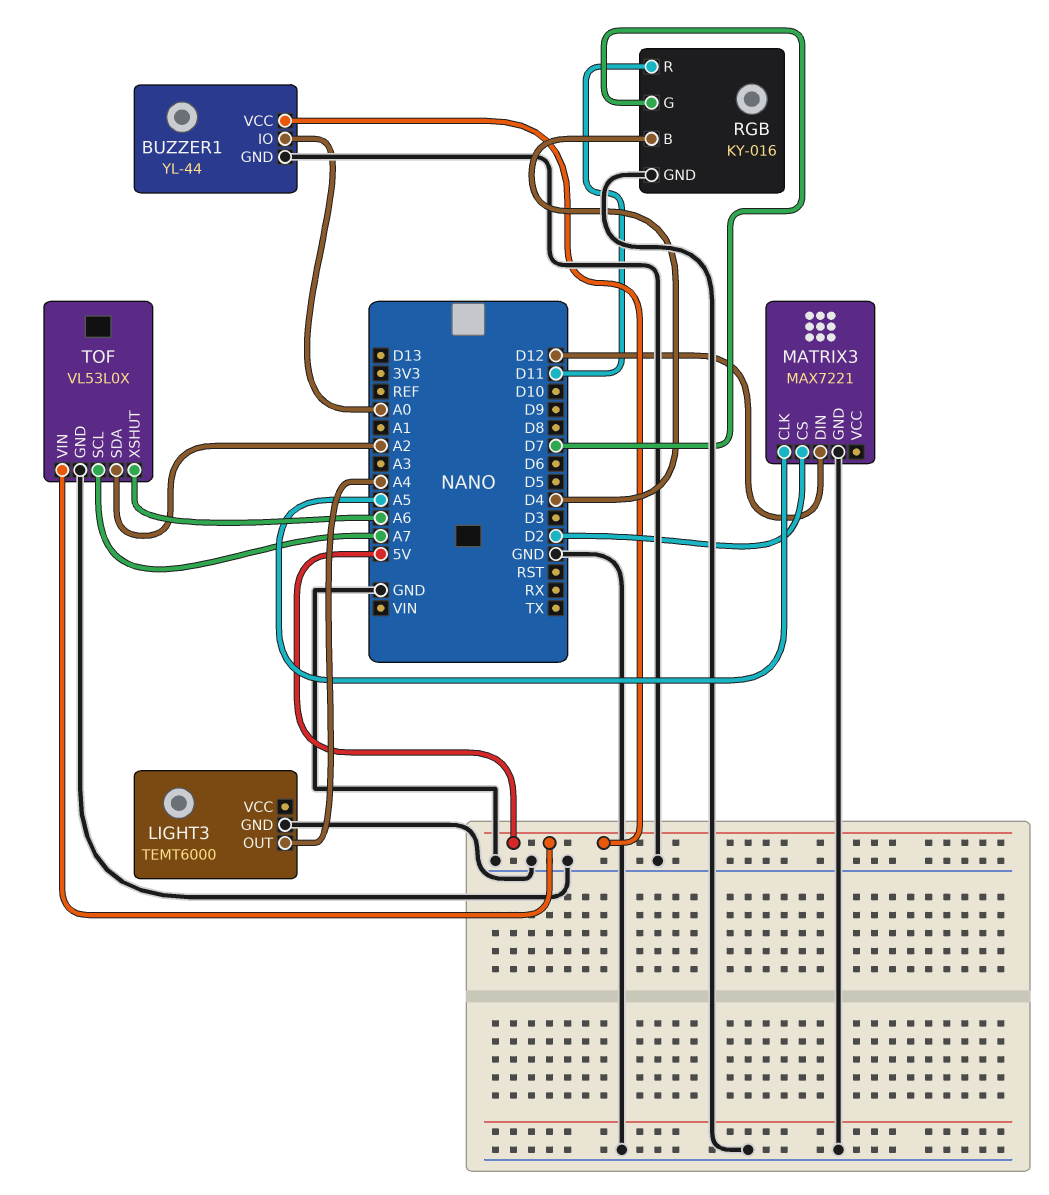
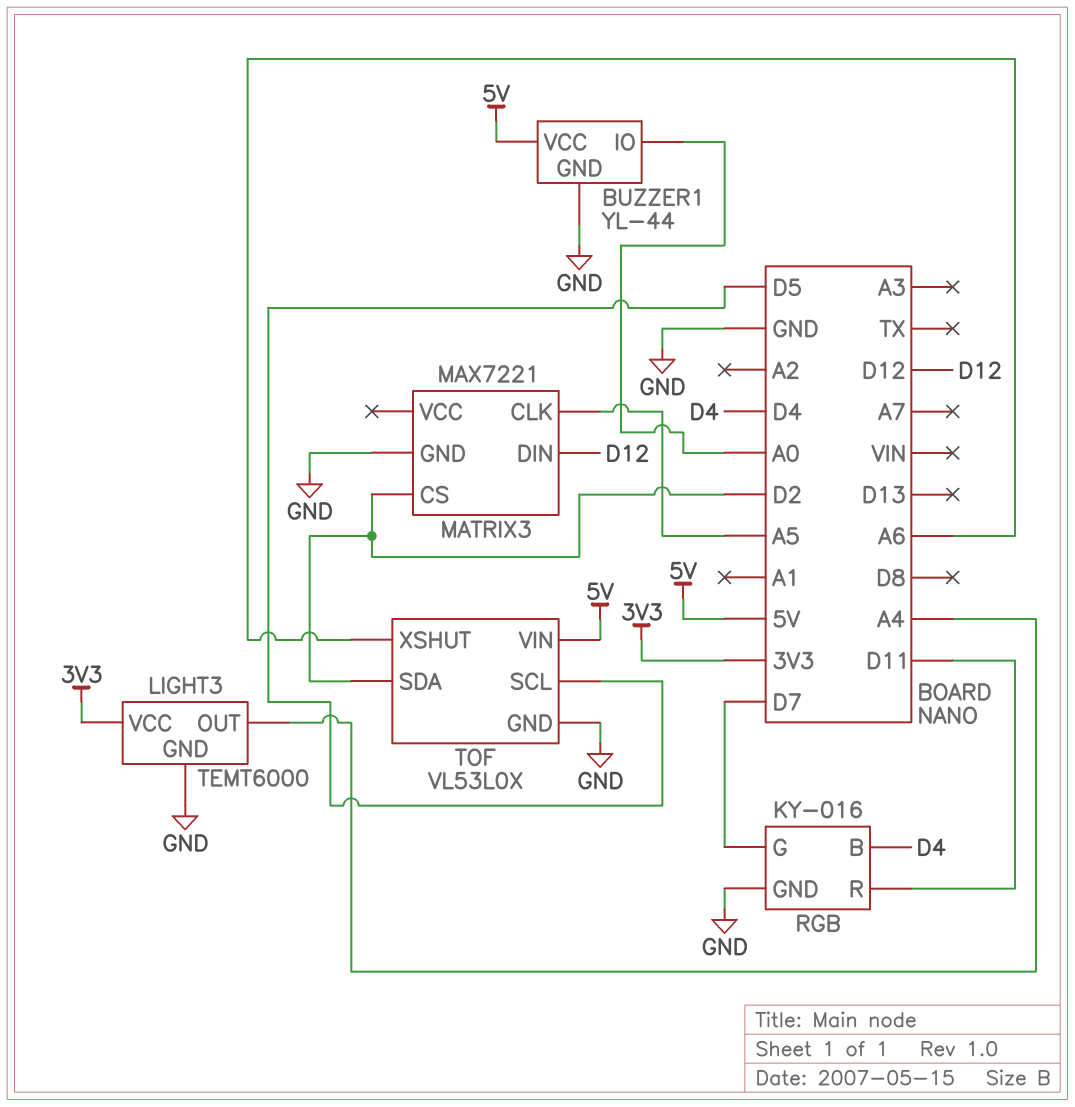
LIGHT3 pin VCC: none -> 3V3
TOF pin SCL: A7 -> D5
TOF pin SDA: A2 -> D2

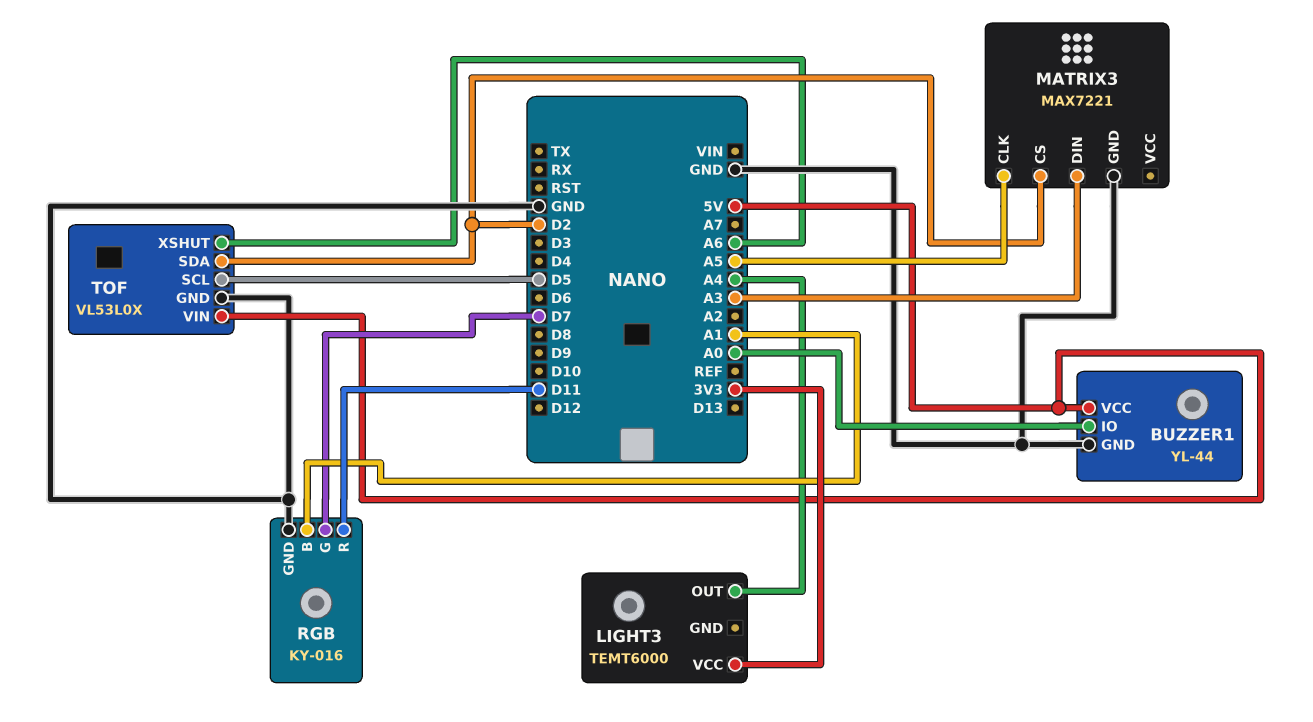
LIGHT3 pin GND: GND -> none
MATRIX3 pin DIN: D12 -> A3
RGB pin B: D4 -> A1

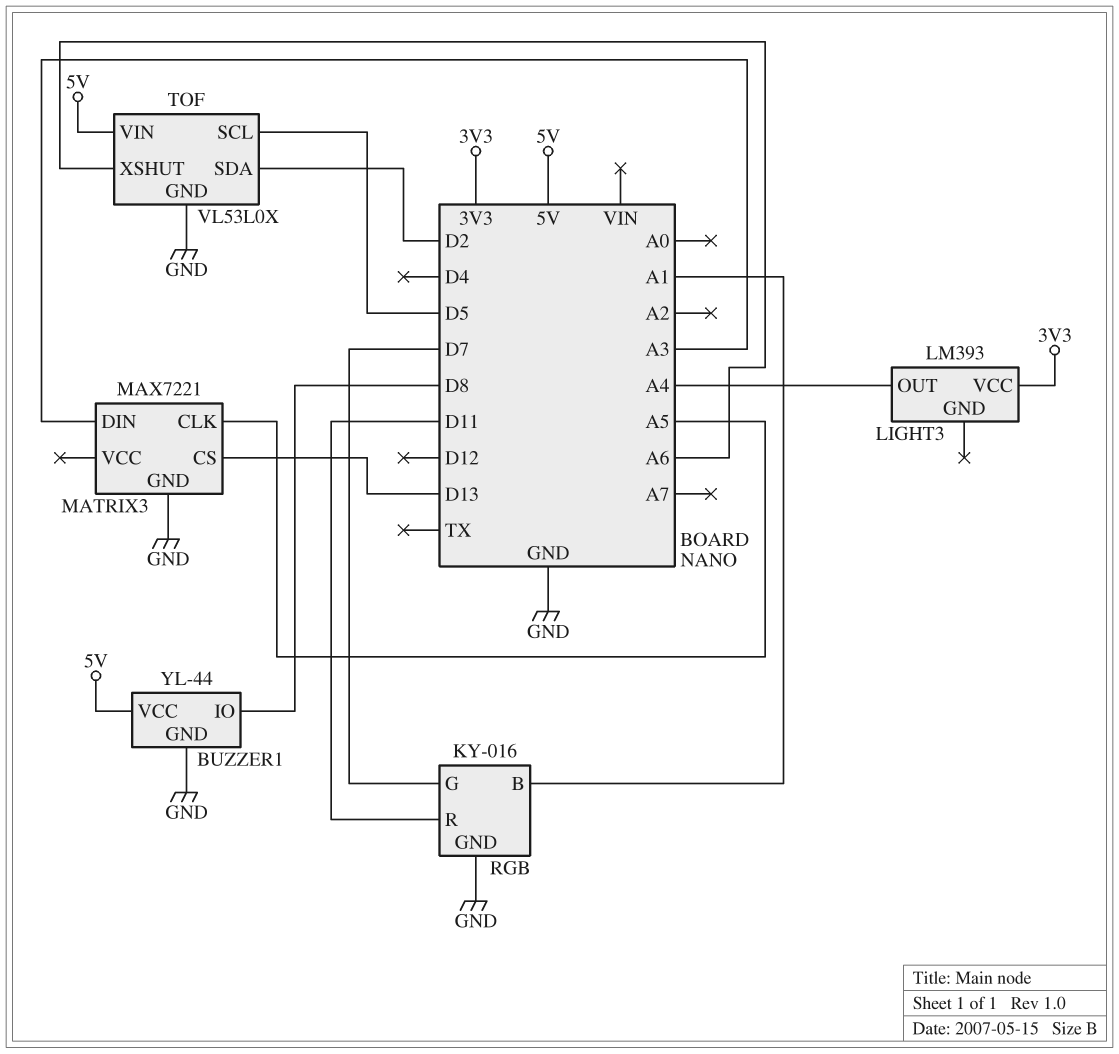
BUZZER1 pin IO: A0 -> D8
LIGHT3: TEMT6000 -> LM393
MATRIX3 pin CS: D2 -> D13

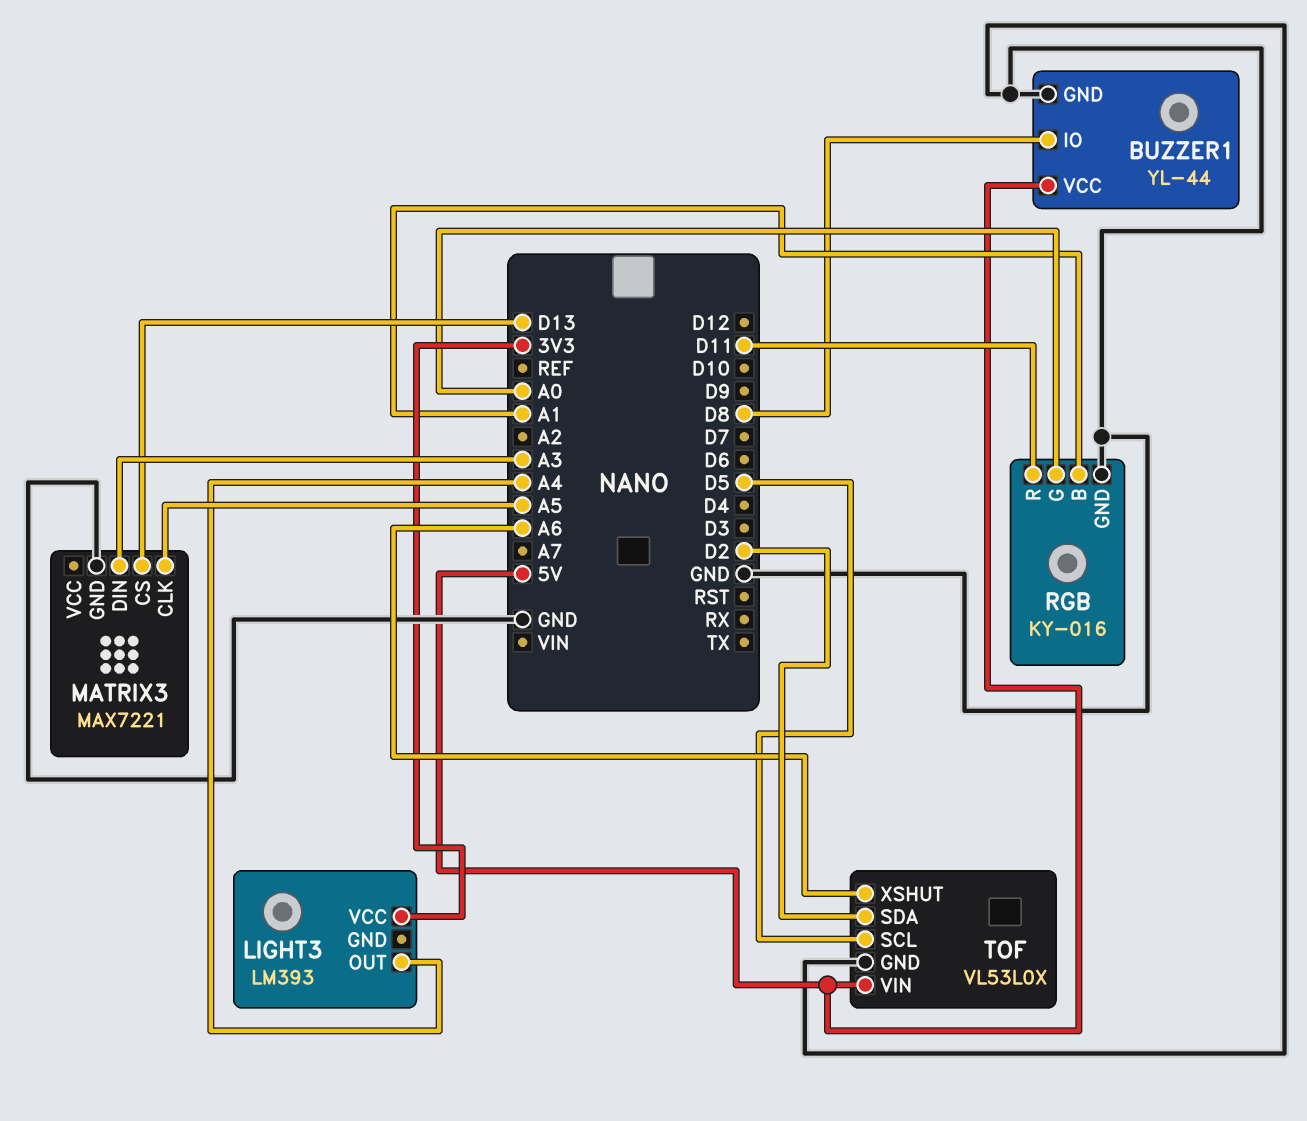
RGB pin G: D7 -> A0

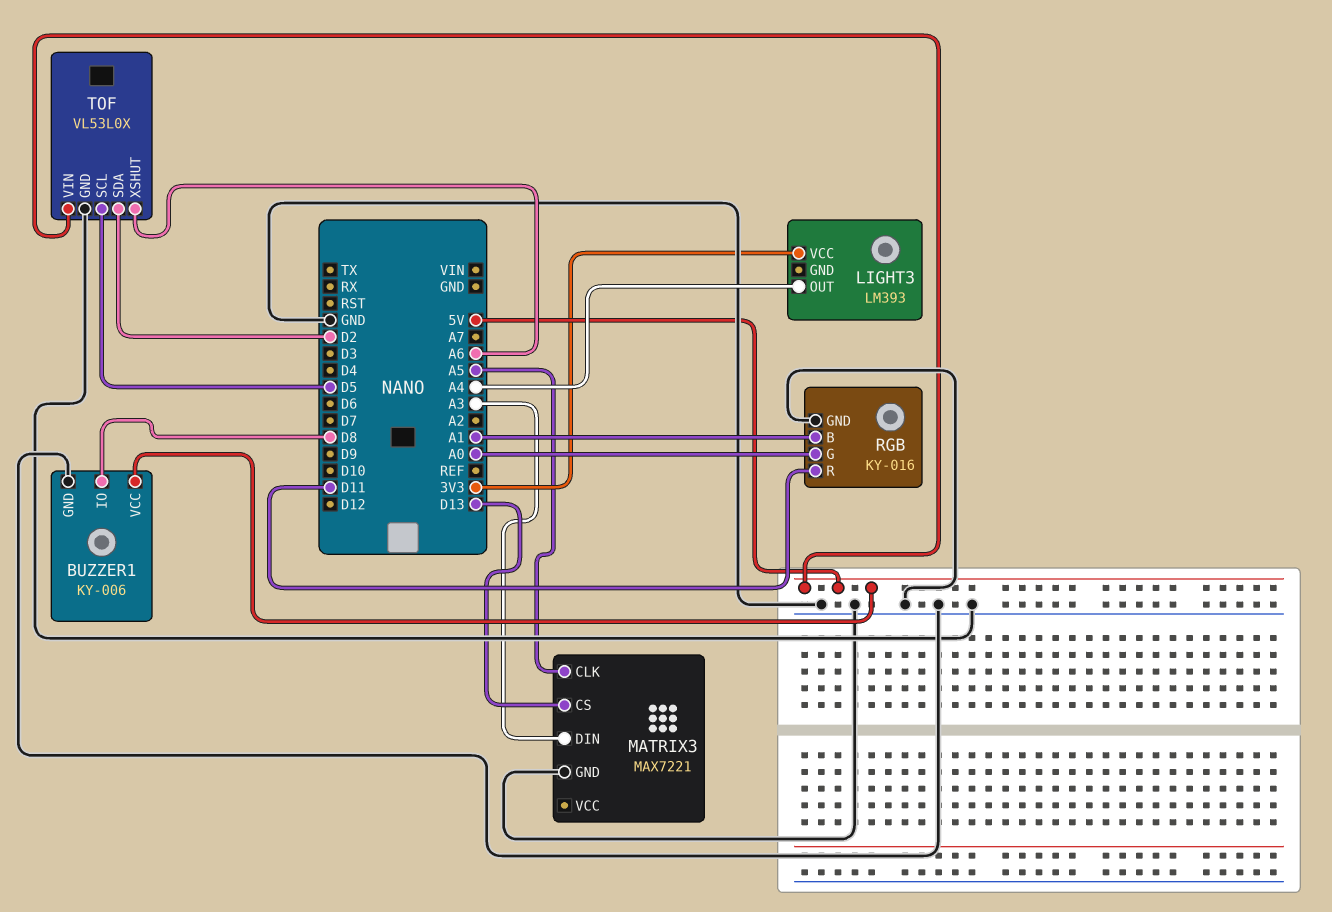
BUZZER1: YL-44 -> KY-006

